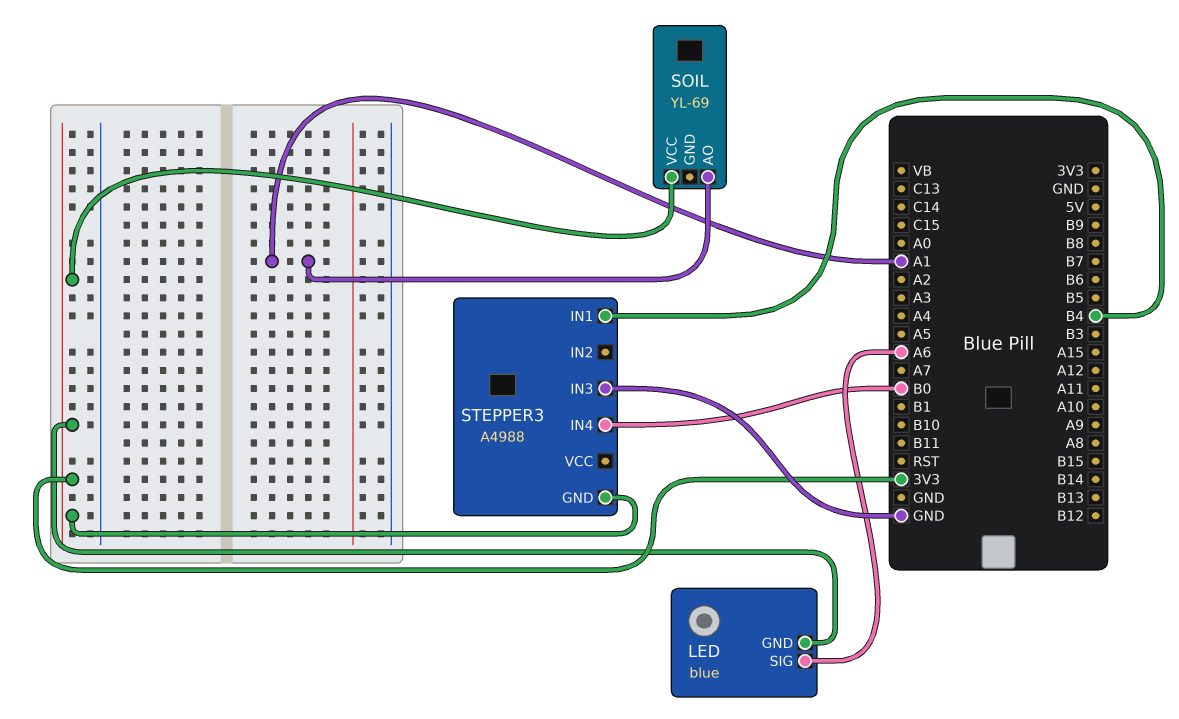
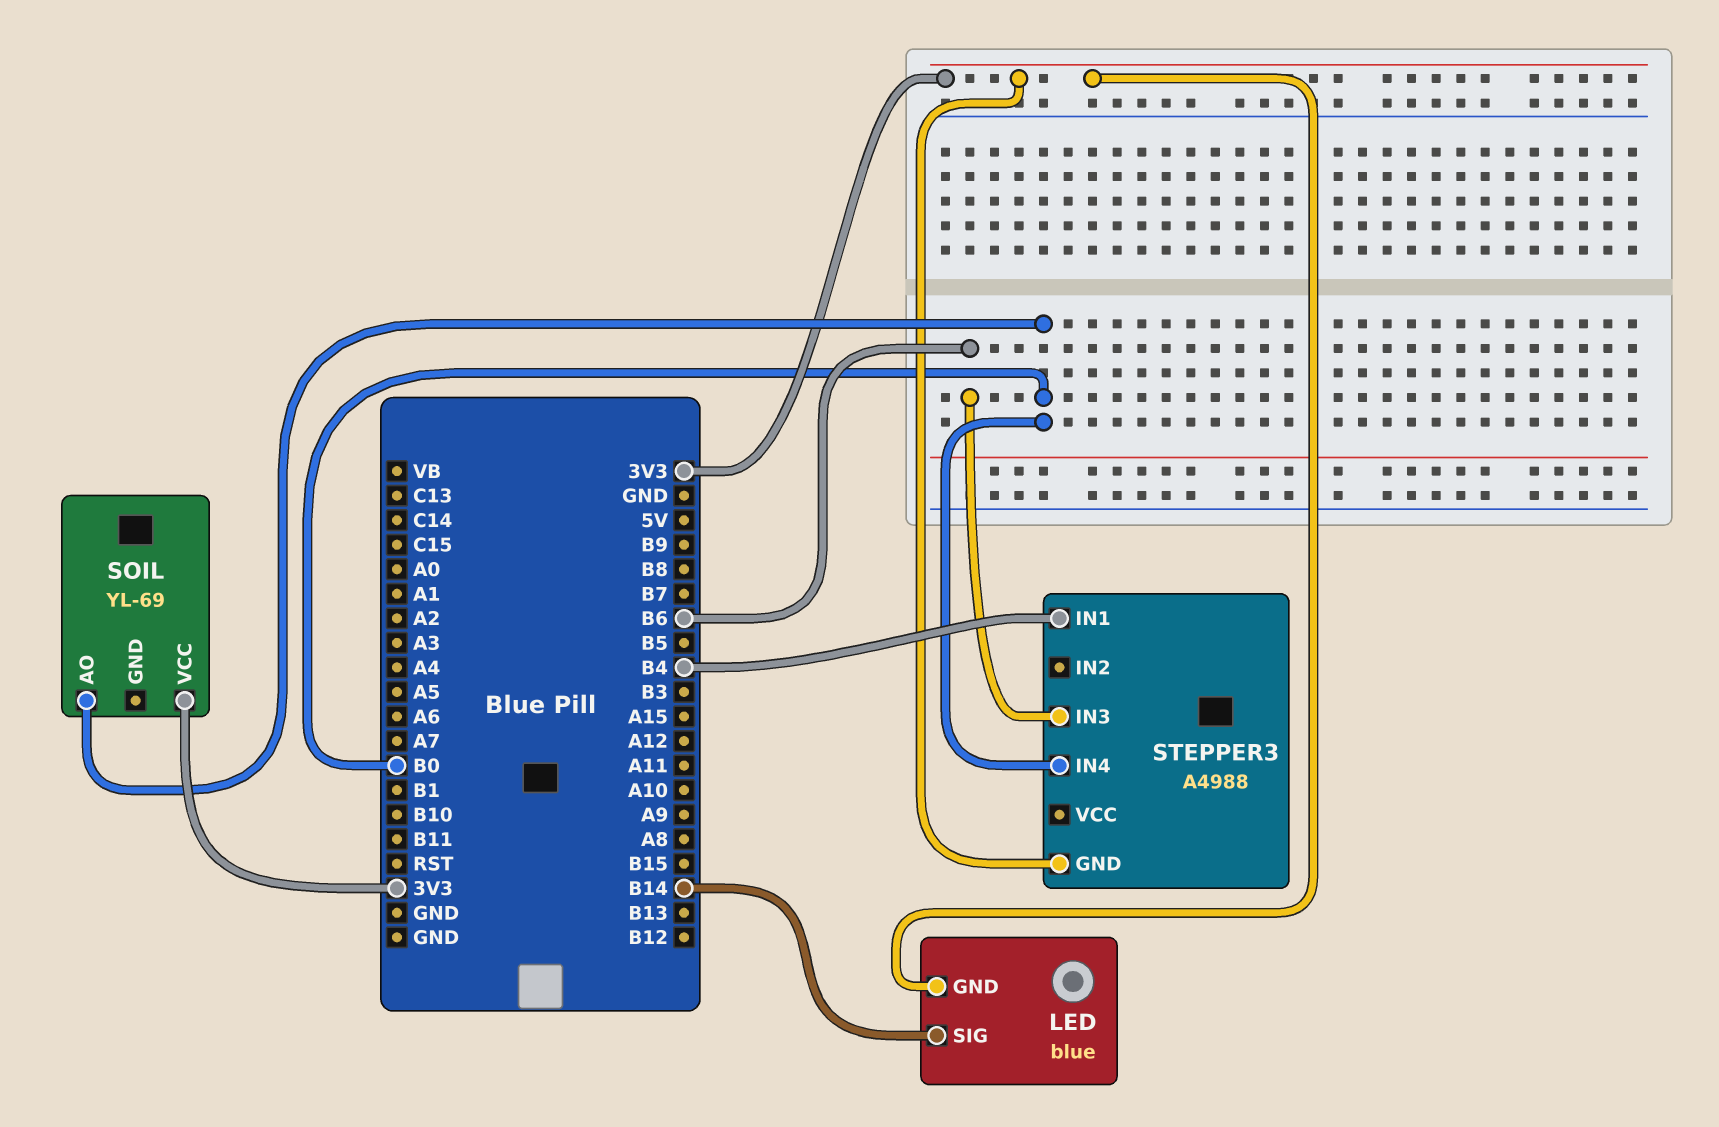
LED pin SIG: A6 -> B14
SOIL pin AO: A1 -> B0
STEPPER3 pin IN3: GND -> B6

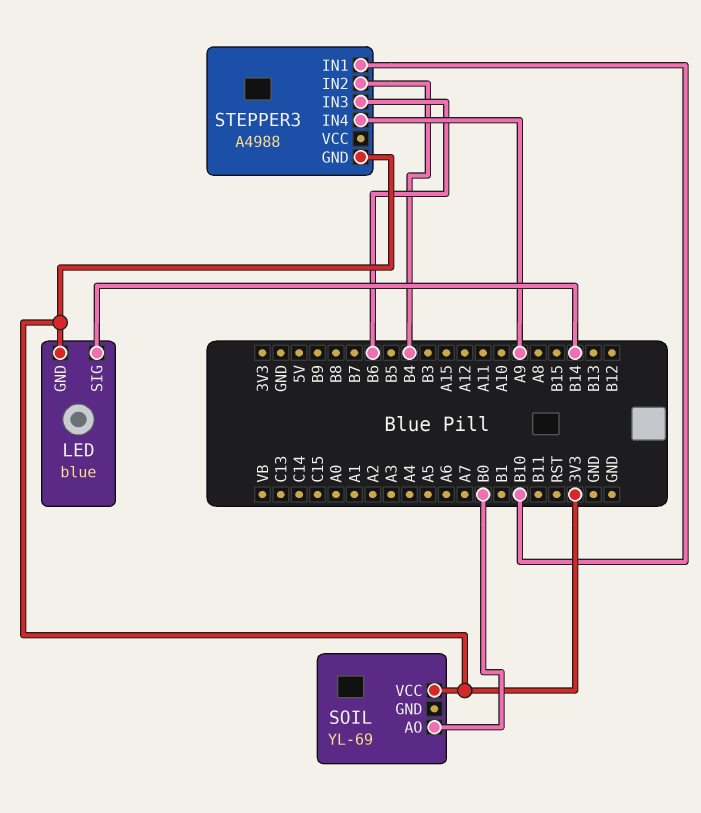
STEPPER3 pin IN1: B4 -> B10
STEPPER3 pin IN2: none -> B4
STEPPER3 pin IN4: B0 -> A9

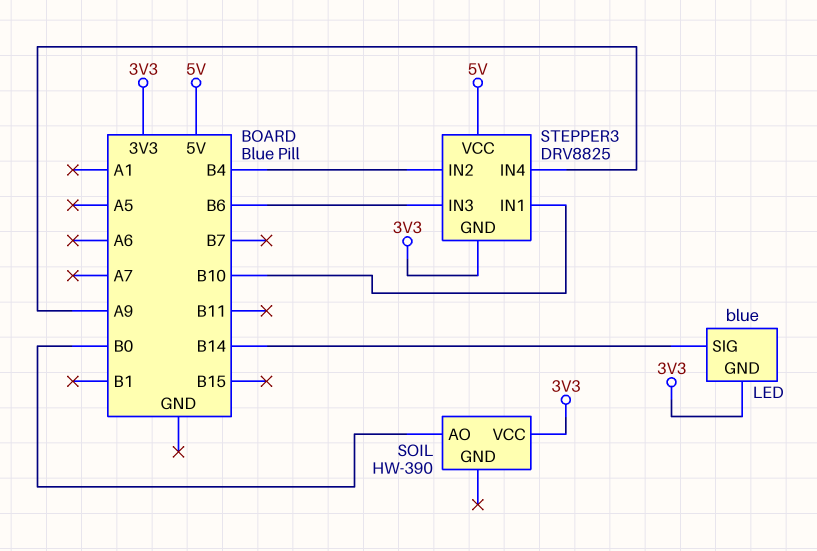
SOIL: YL-69 -> HW-390
STEPPER3: A4988 -> DRV8825
STEPPER3 pin VCC: none -> 5V

